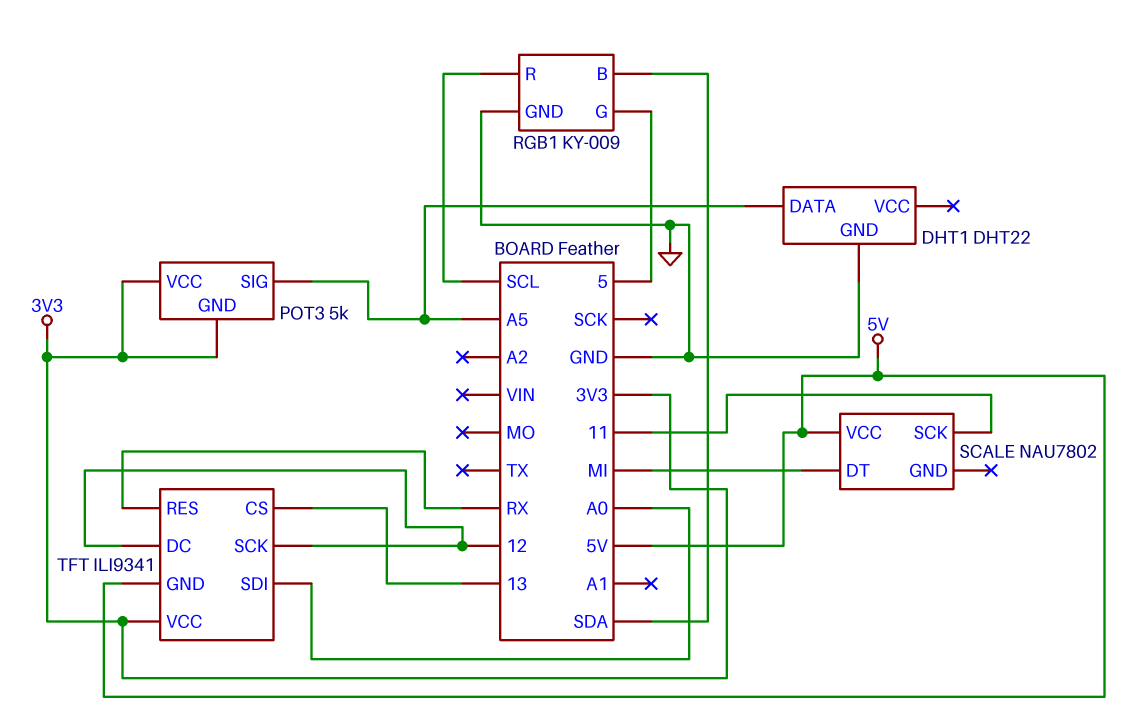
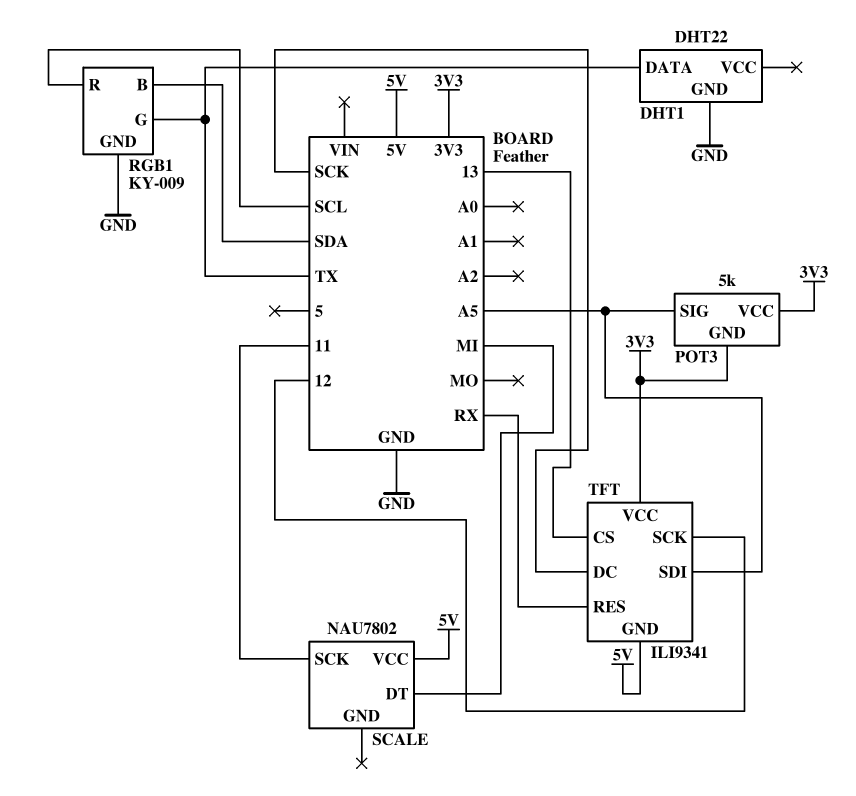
DHT1 pin DATA: A5 -> TX
RGB1 pin G: 5 -> TX
TFT pin DC: 12 -> SCK
TFT pin SDI: A0 -> A5

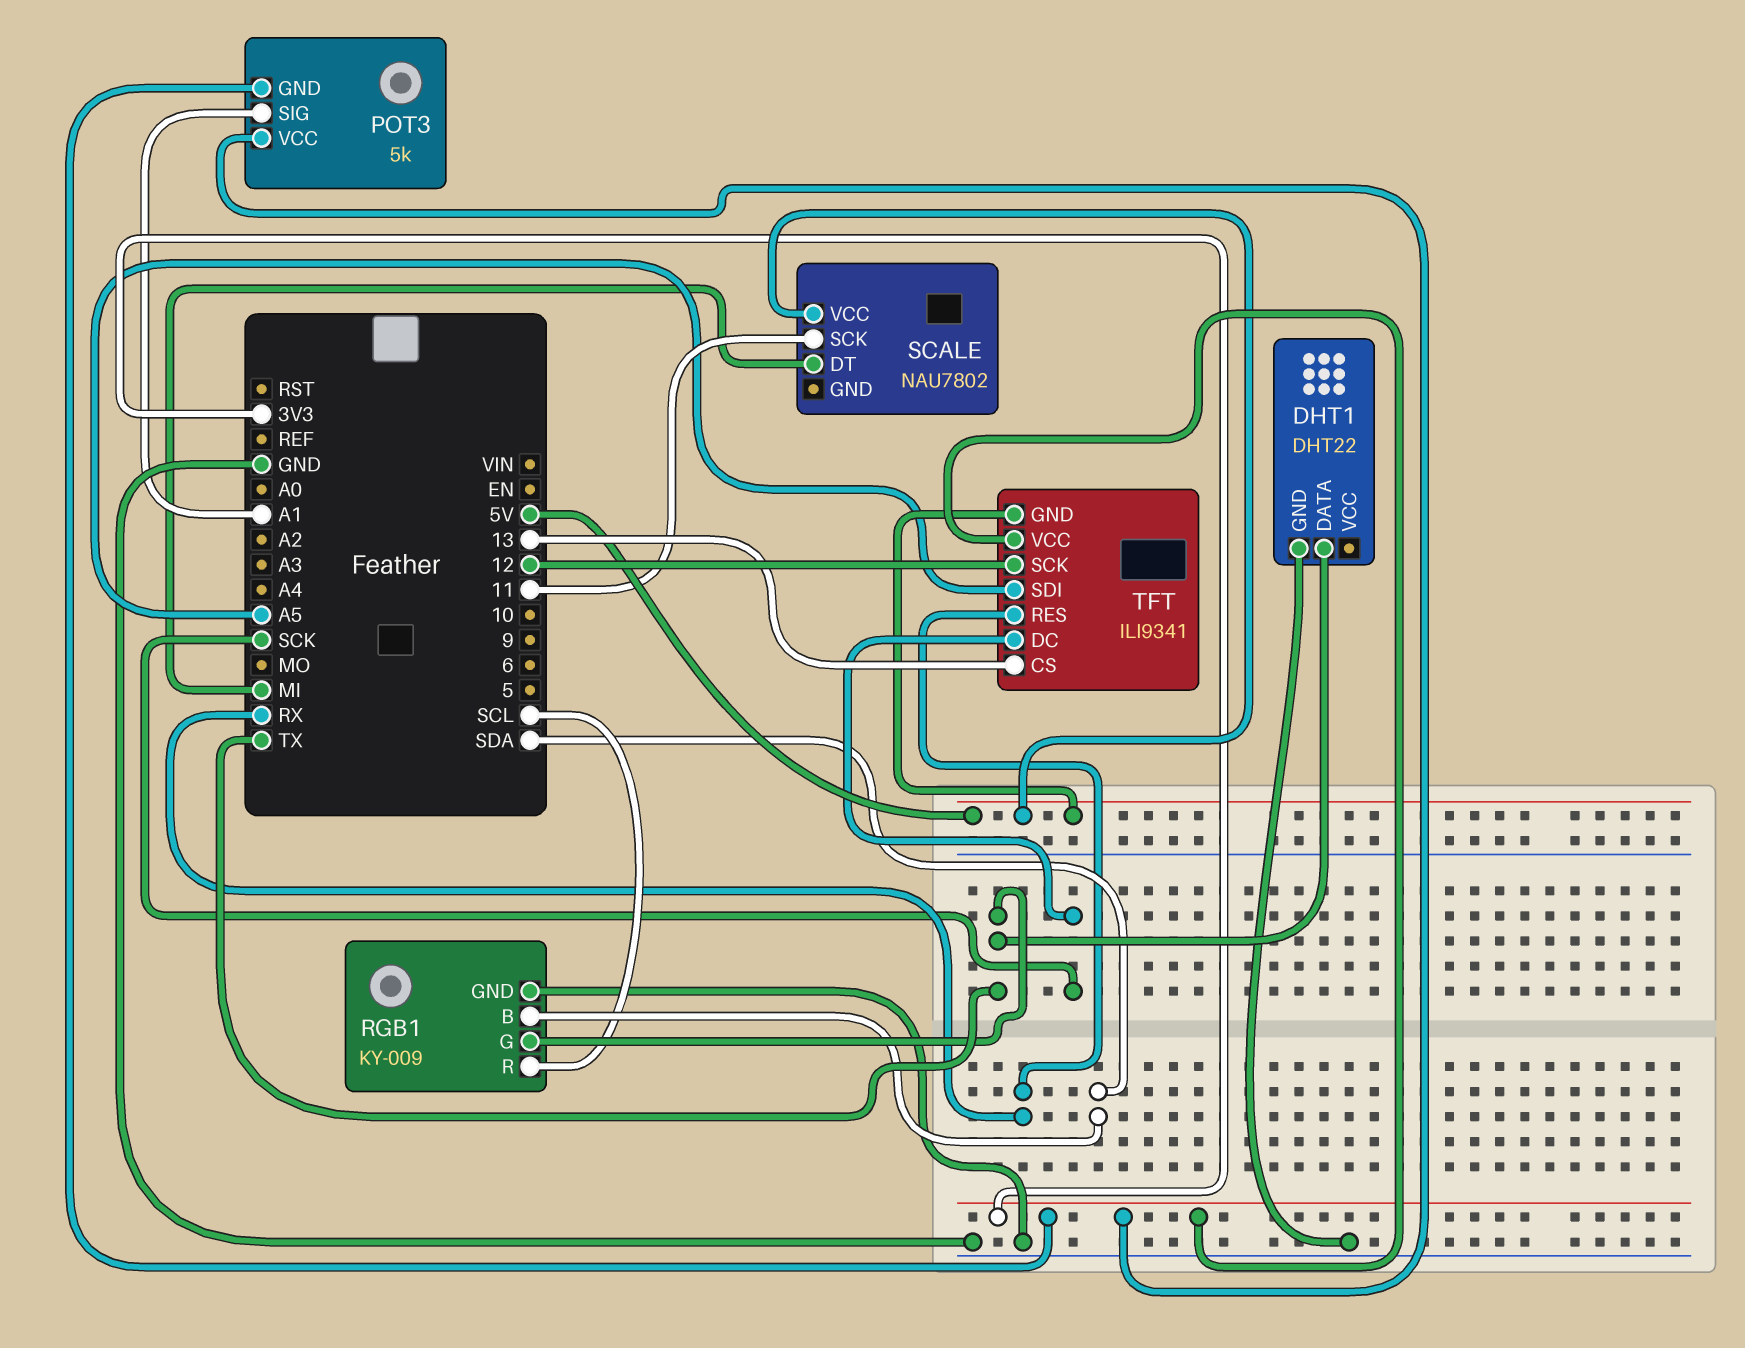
POT3 pin SIG: A5 -> A1

